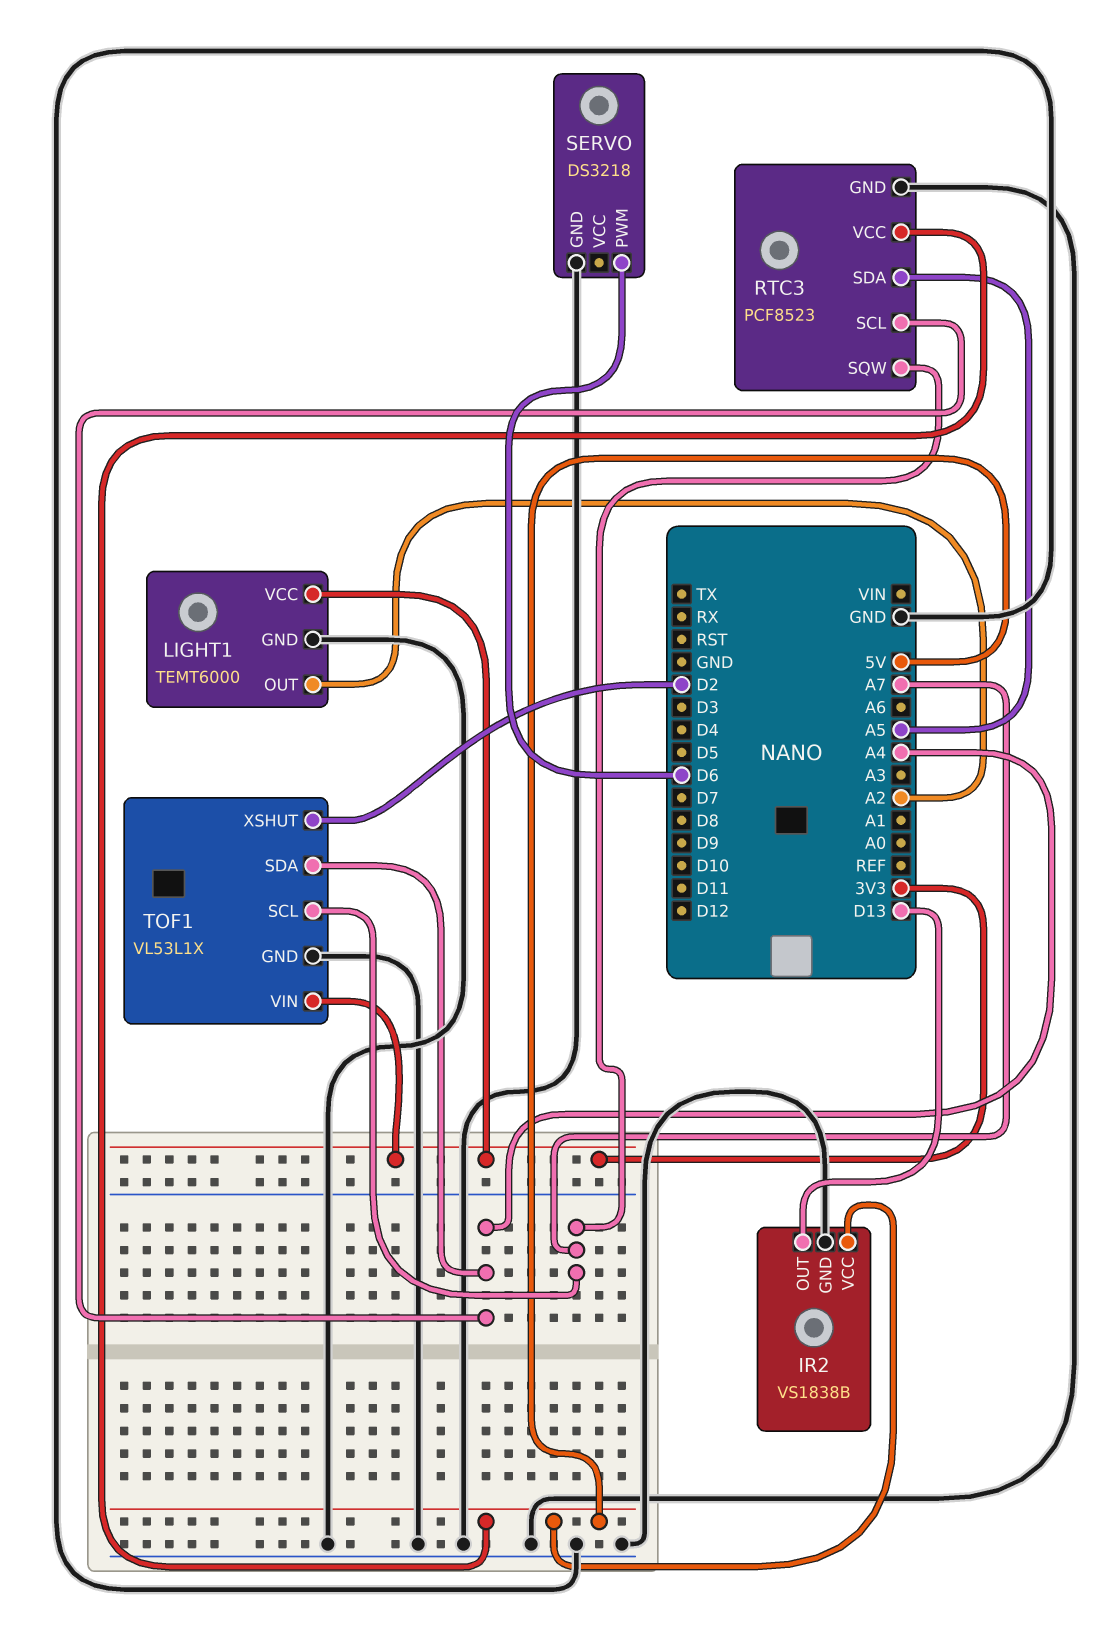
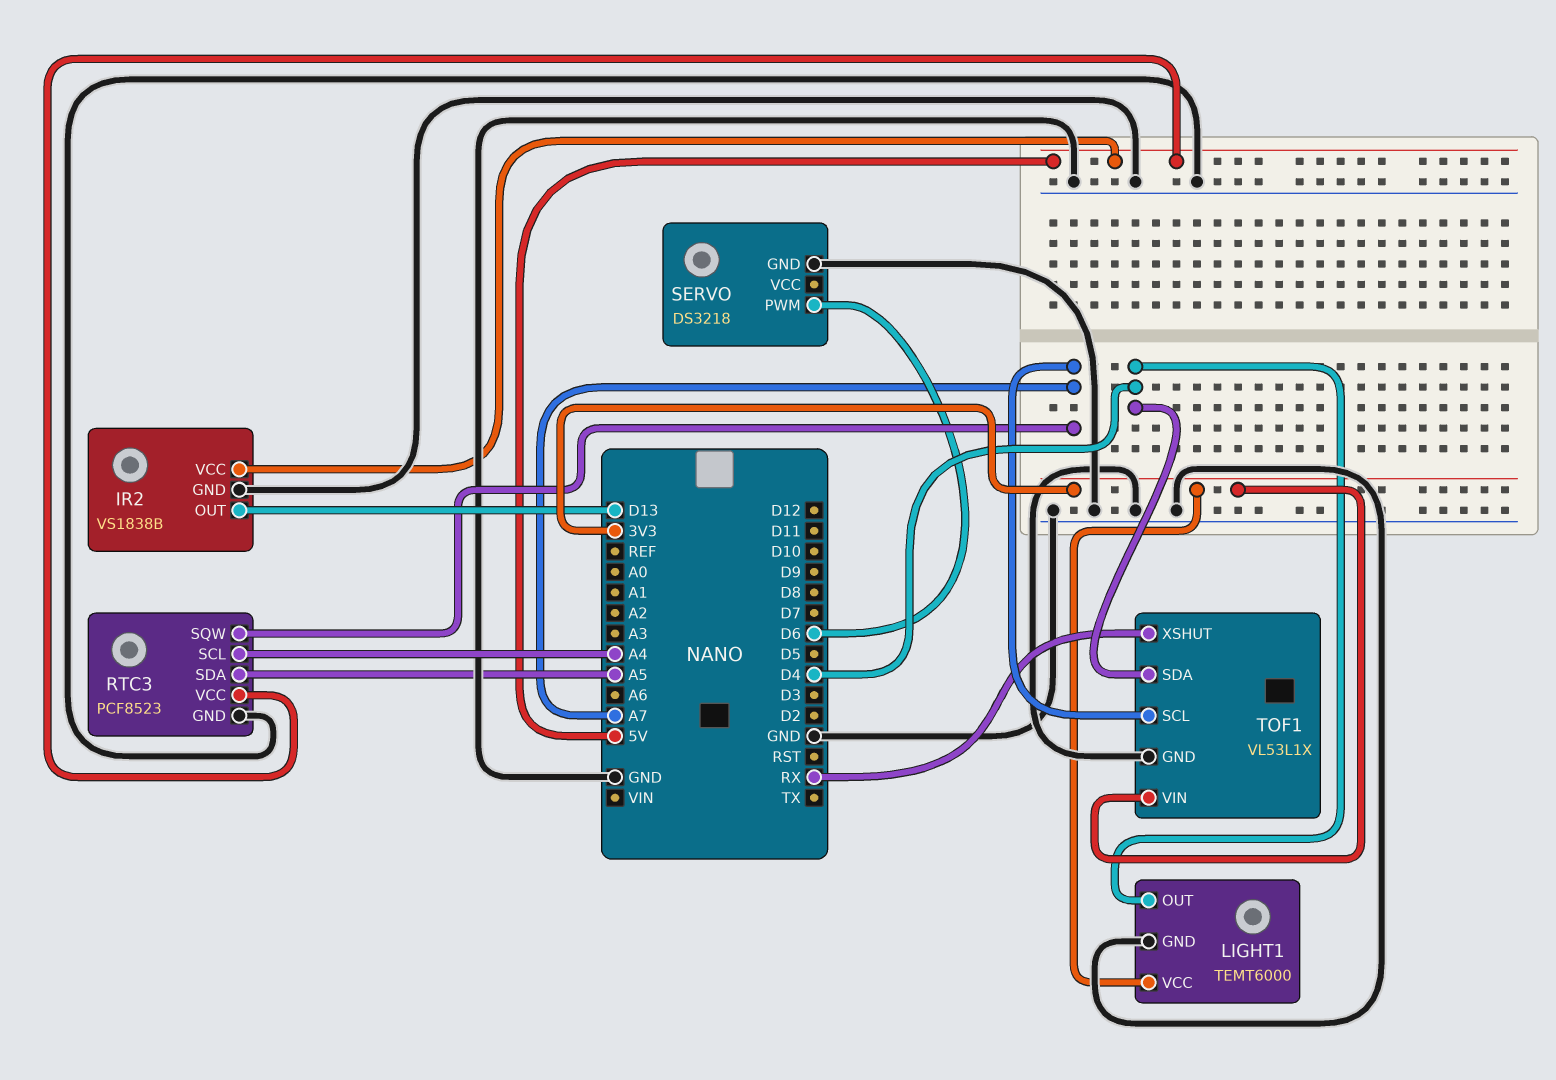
LIGHT1 pin OUT: A2 -> D4
TOF1 pin SDA: A4 -> D4
TOF1 pin XSHUT: D2 -> RX

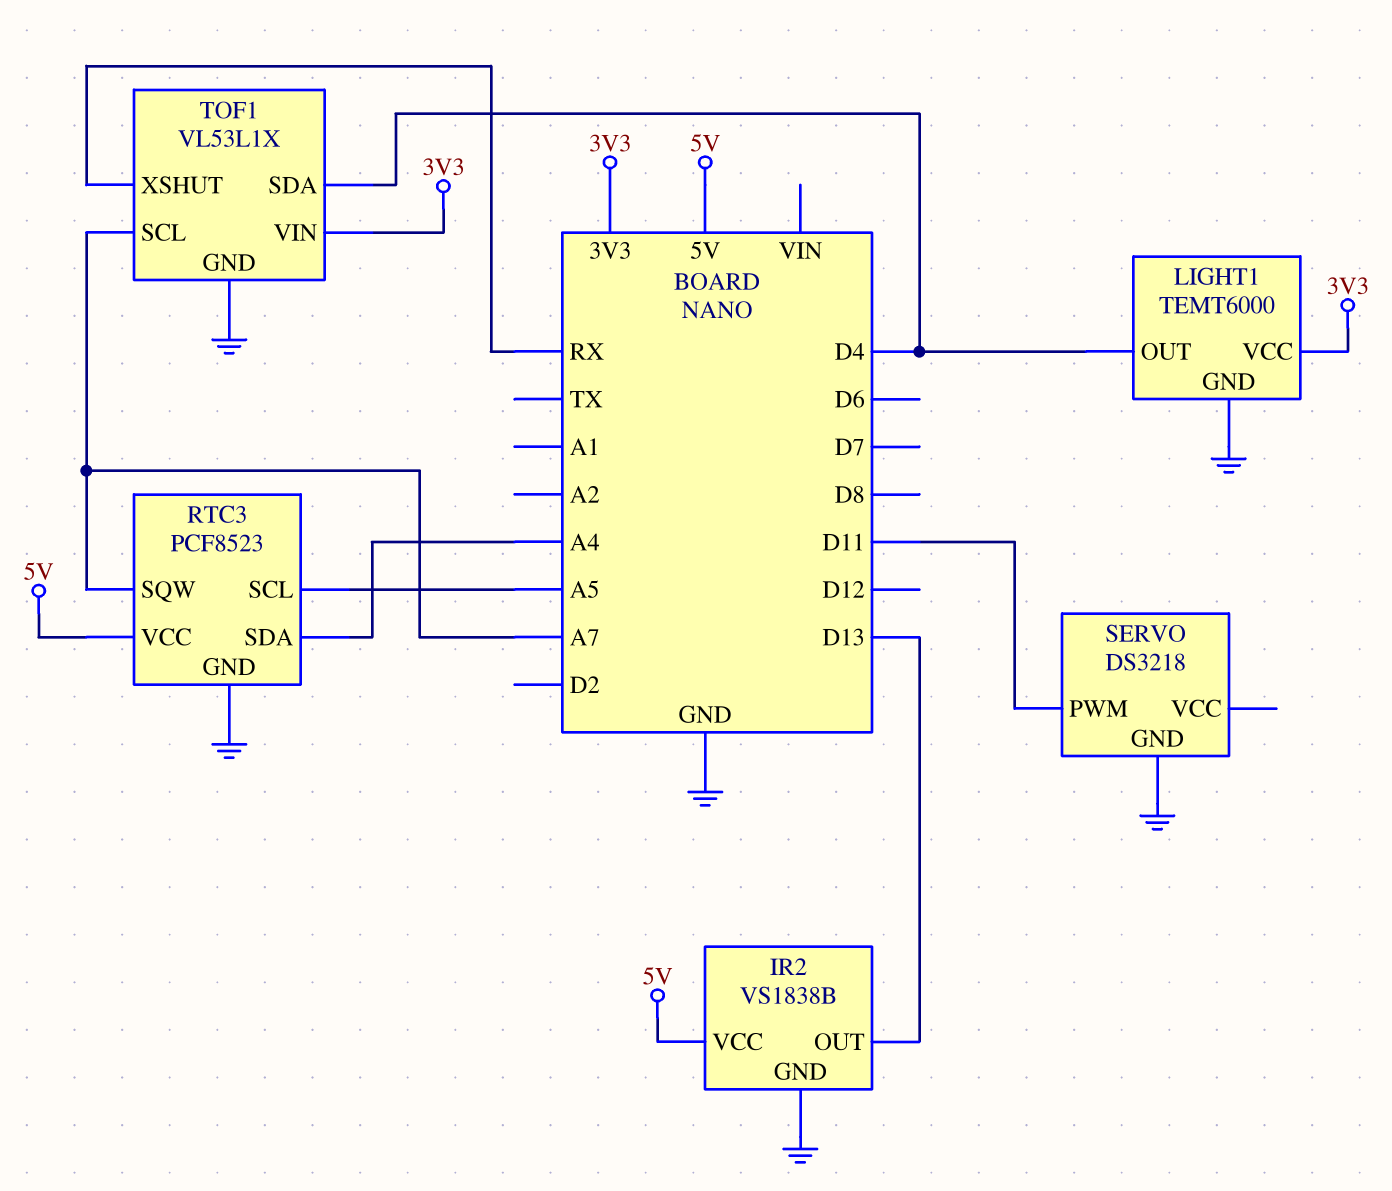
RTC3 pin SCL: A4 -> A5
RTC3 pin SDA: A5 -> A4
SERVO pin PWM: D6 -> D11

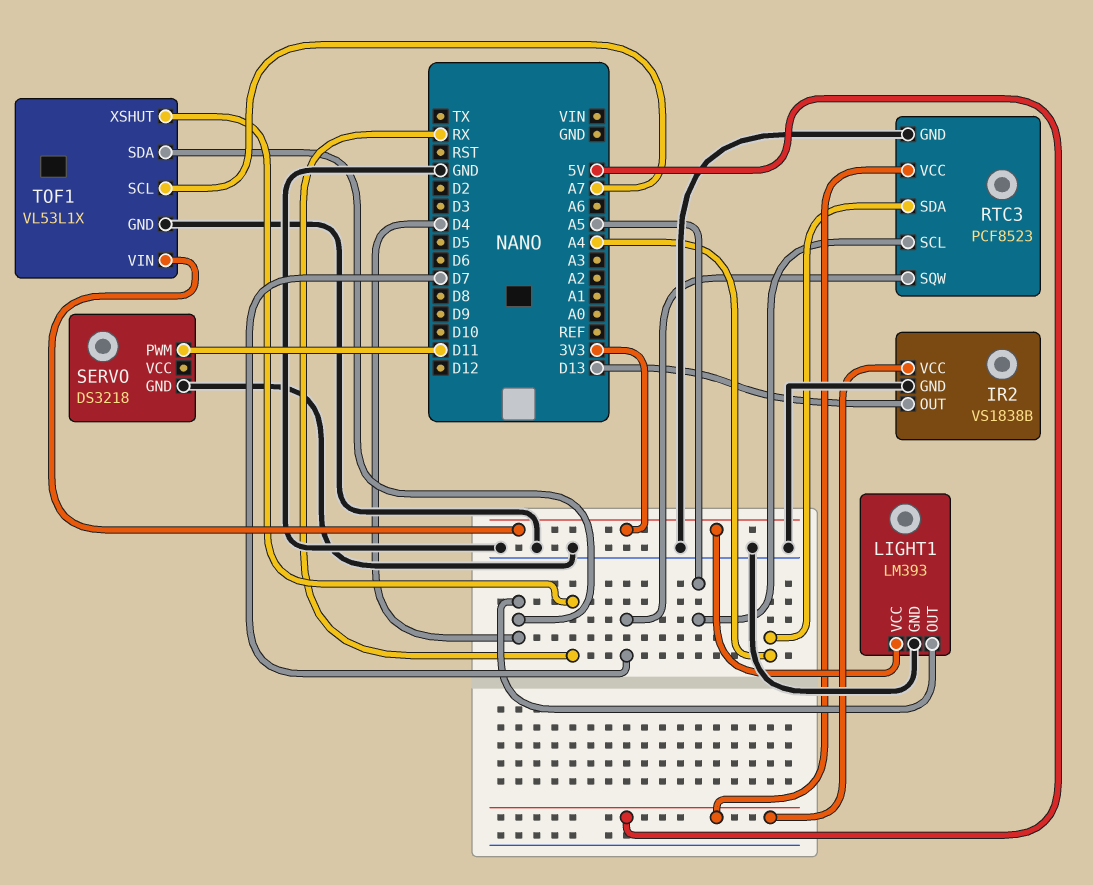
LIGHT1: TEMT6000 -> LM393
RTC3 pin SQW: A7 -> D7

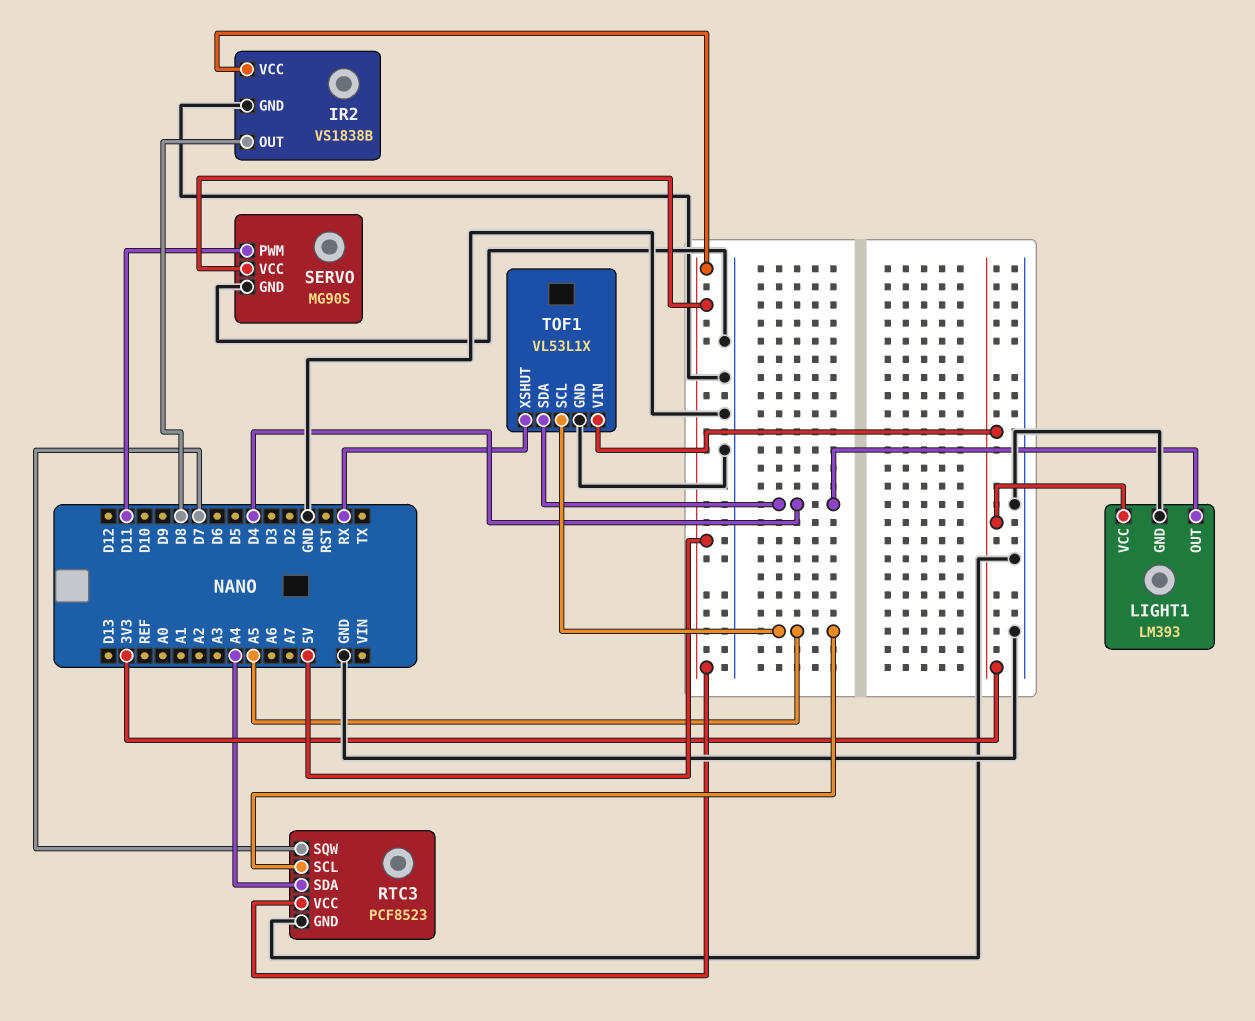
IR2 pin OUT: D13 -> D8
SERVO: DS3218 -> MG90S
SERVO pin VCC: none -> 5V
TOF1 pin SCL: A7 -> A5

